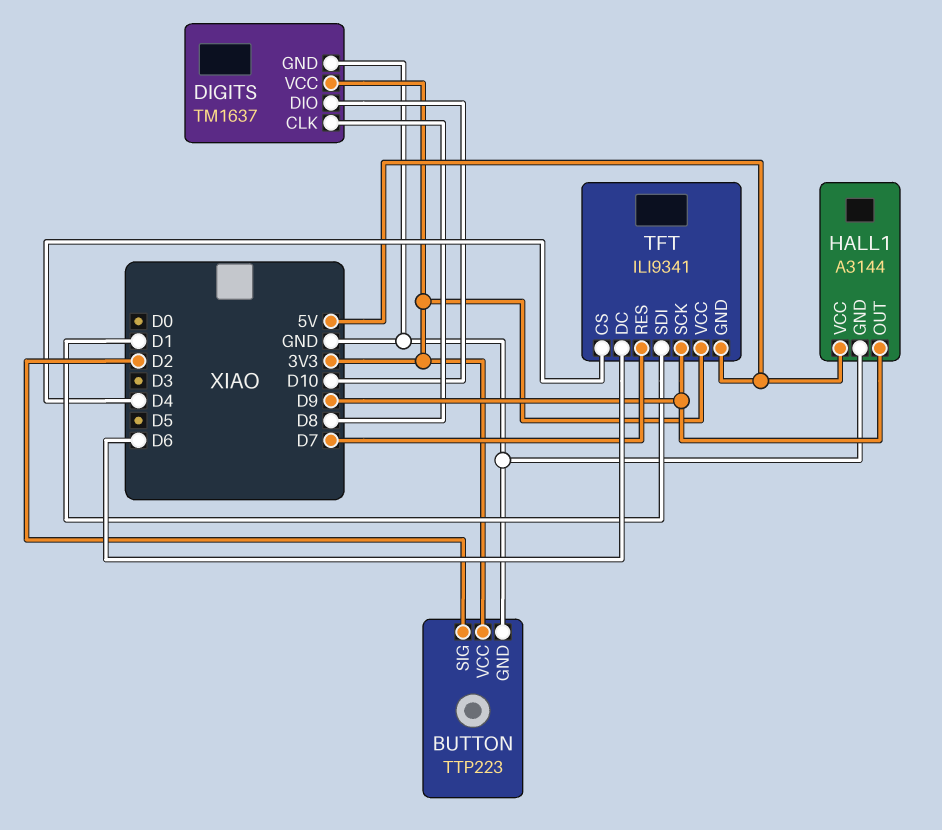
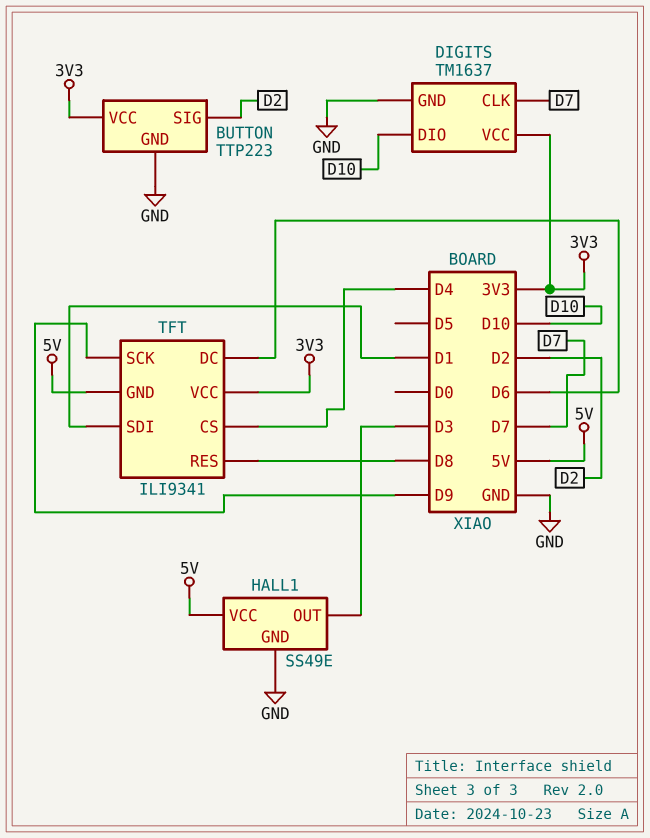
DIGITS pin CLK: D8 -> D7
HALL1: A3144 -> SS49E
HALL1 pin OUT: D9 -> D3
TFT pin RES: D7 -> D8

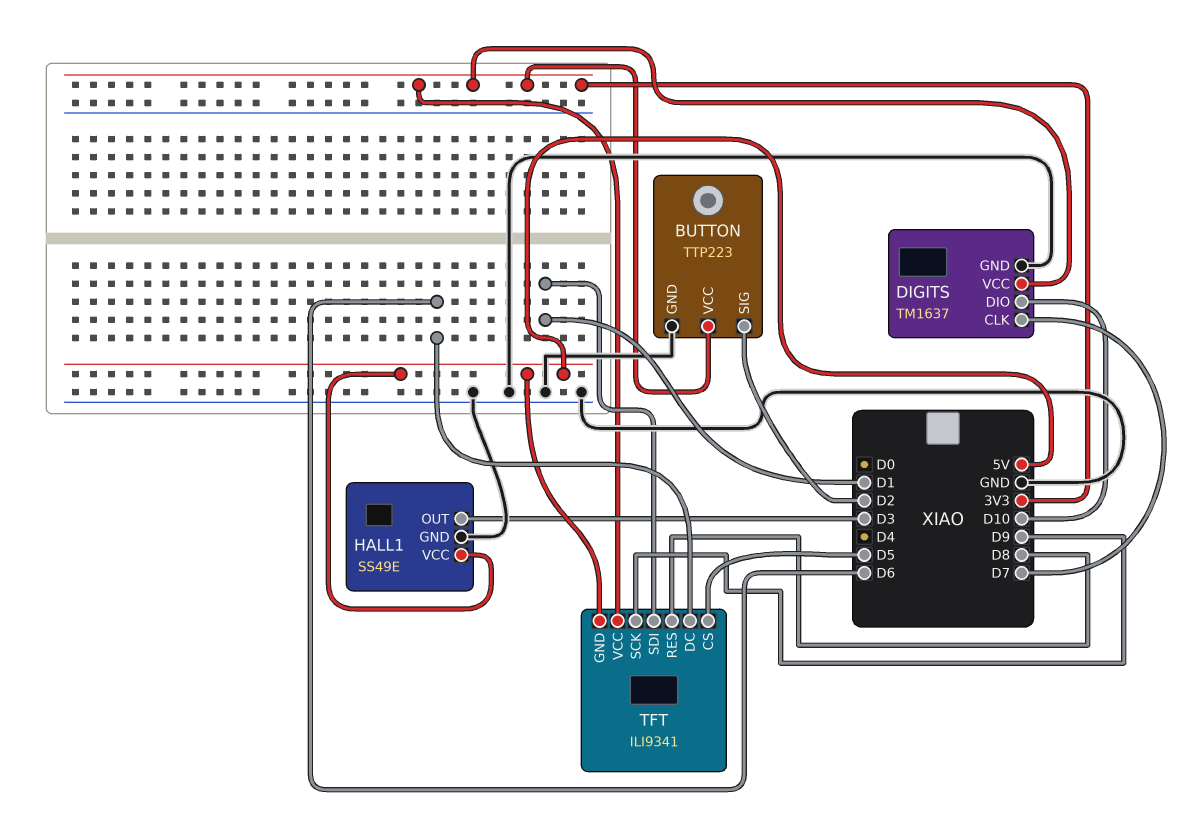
TFT pin CS: D4 -> D5

